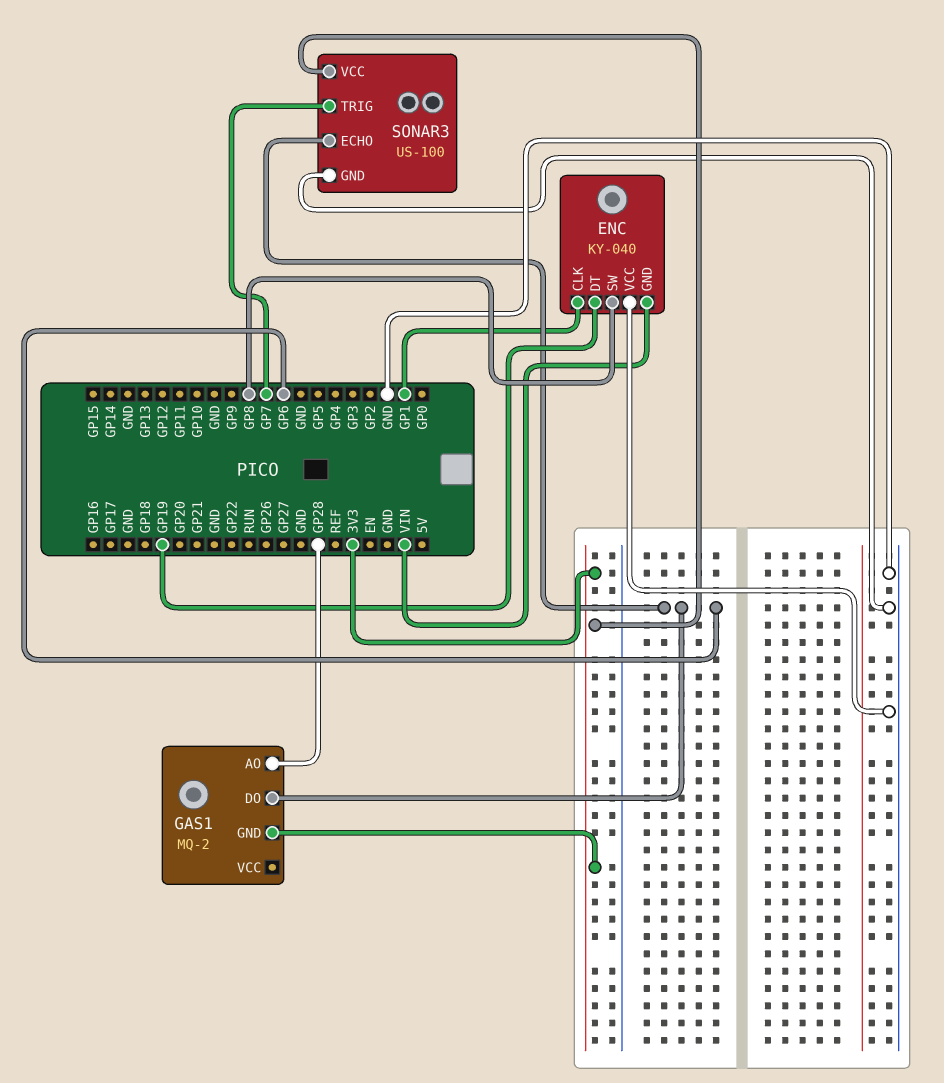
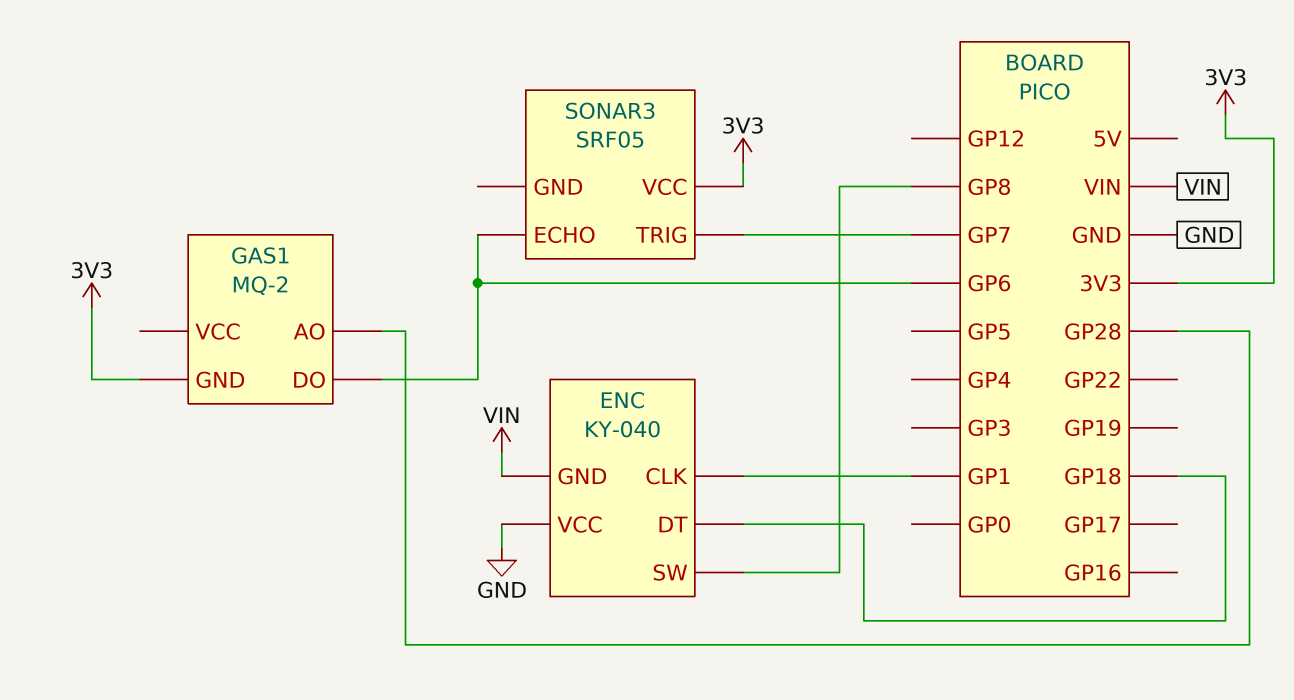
ENC pin DT: GP19 -> GP18
SONAR3: US-100 -> SRF05
SONAR3 pin GND: GND -> none

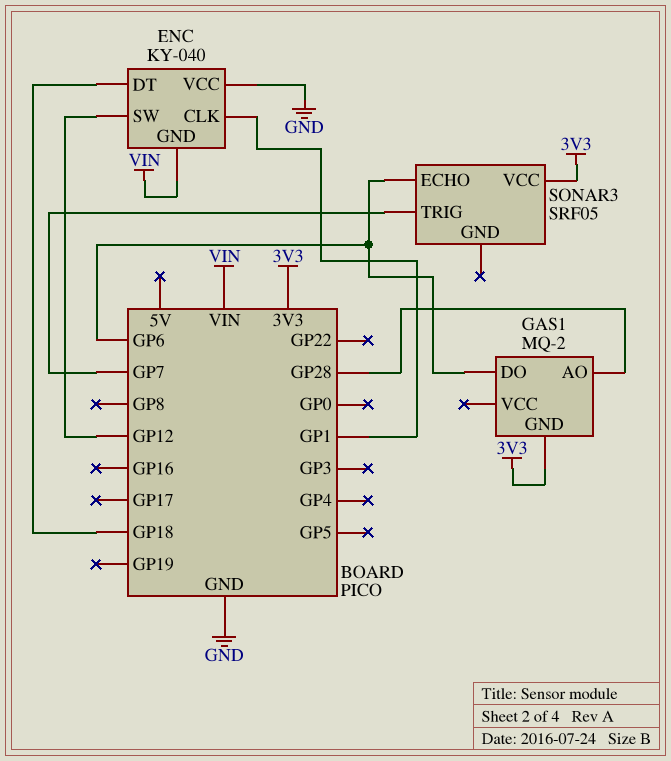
ENC pin SW: GP8 -> GP12

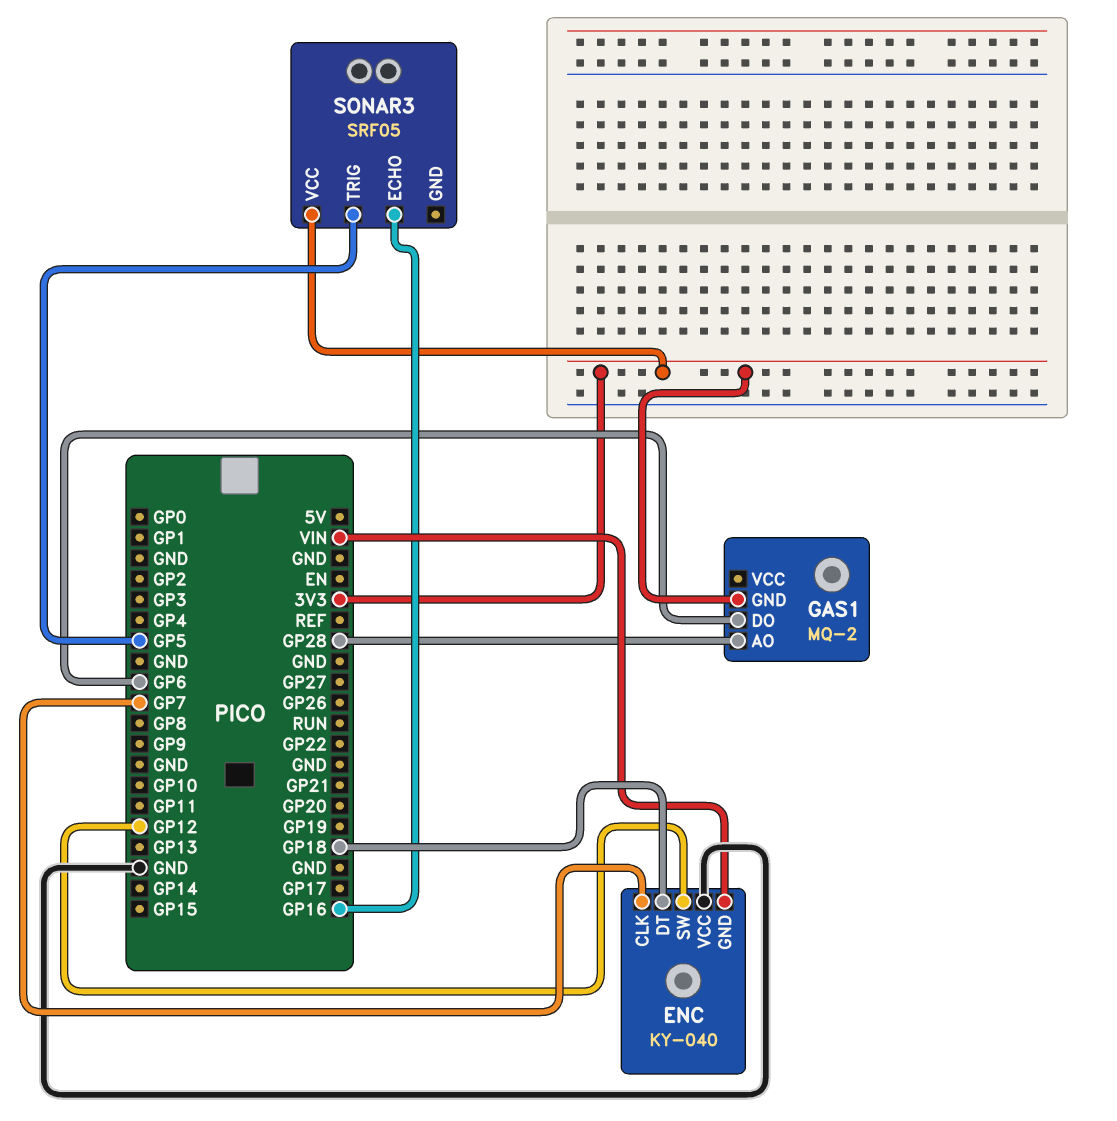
ENC pin CLK: GP1 -> GP7
SONAR3 pin ECHO: GP6 -> GP16
SONAR3 pin TRIG: GP7 -> GP5

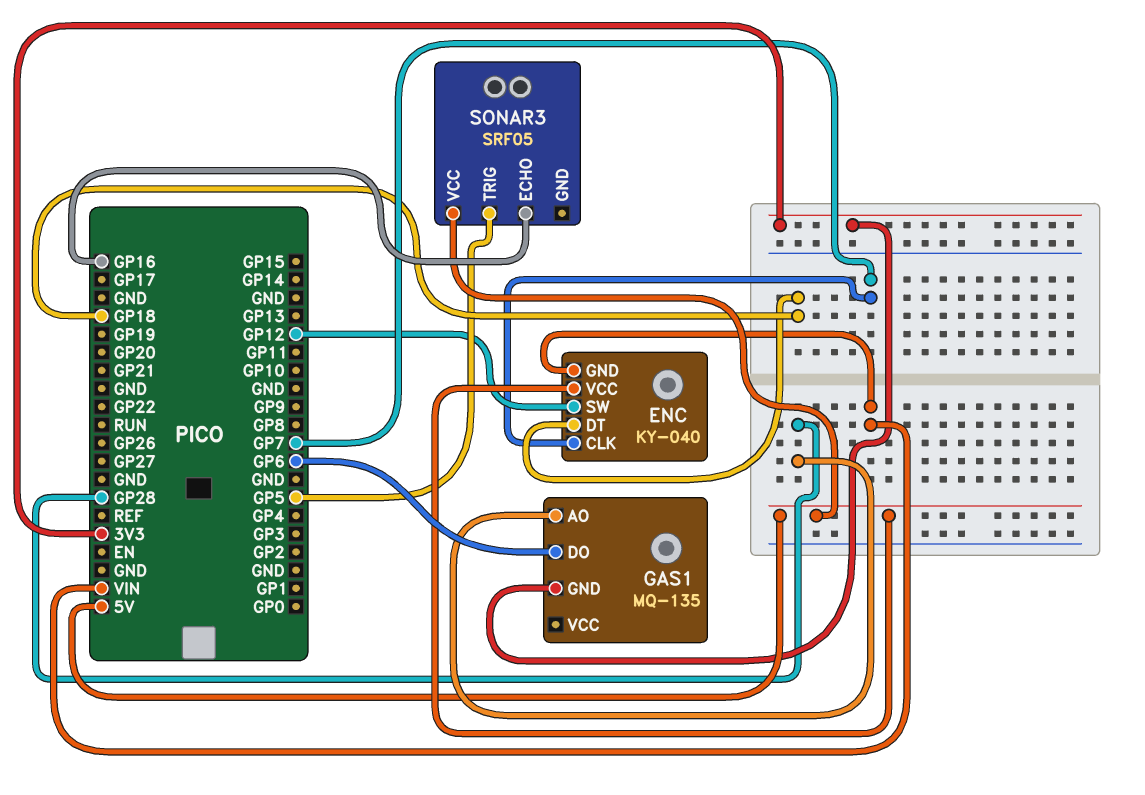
ENC pin VCC: GND -> 5V
GAS1: MQ-2 -> MQ-135
SONAR3 pin VCC: 3V3 -> 5V

